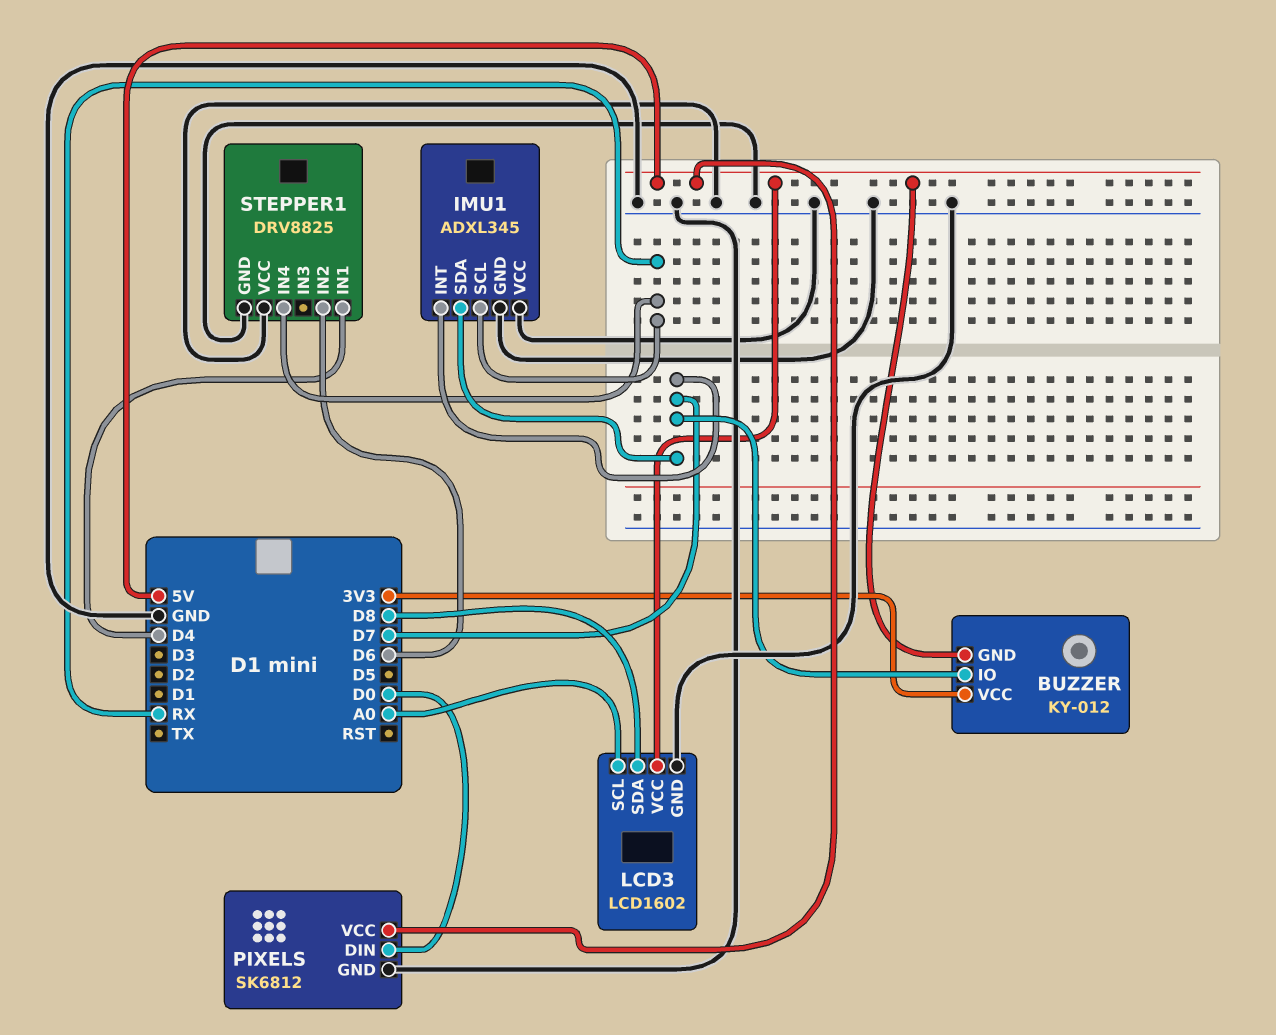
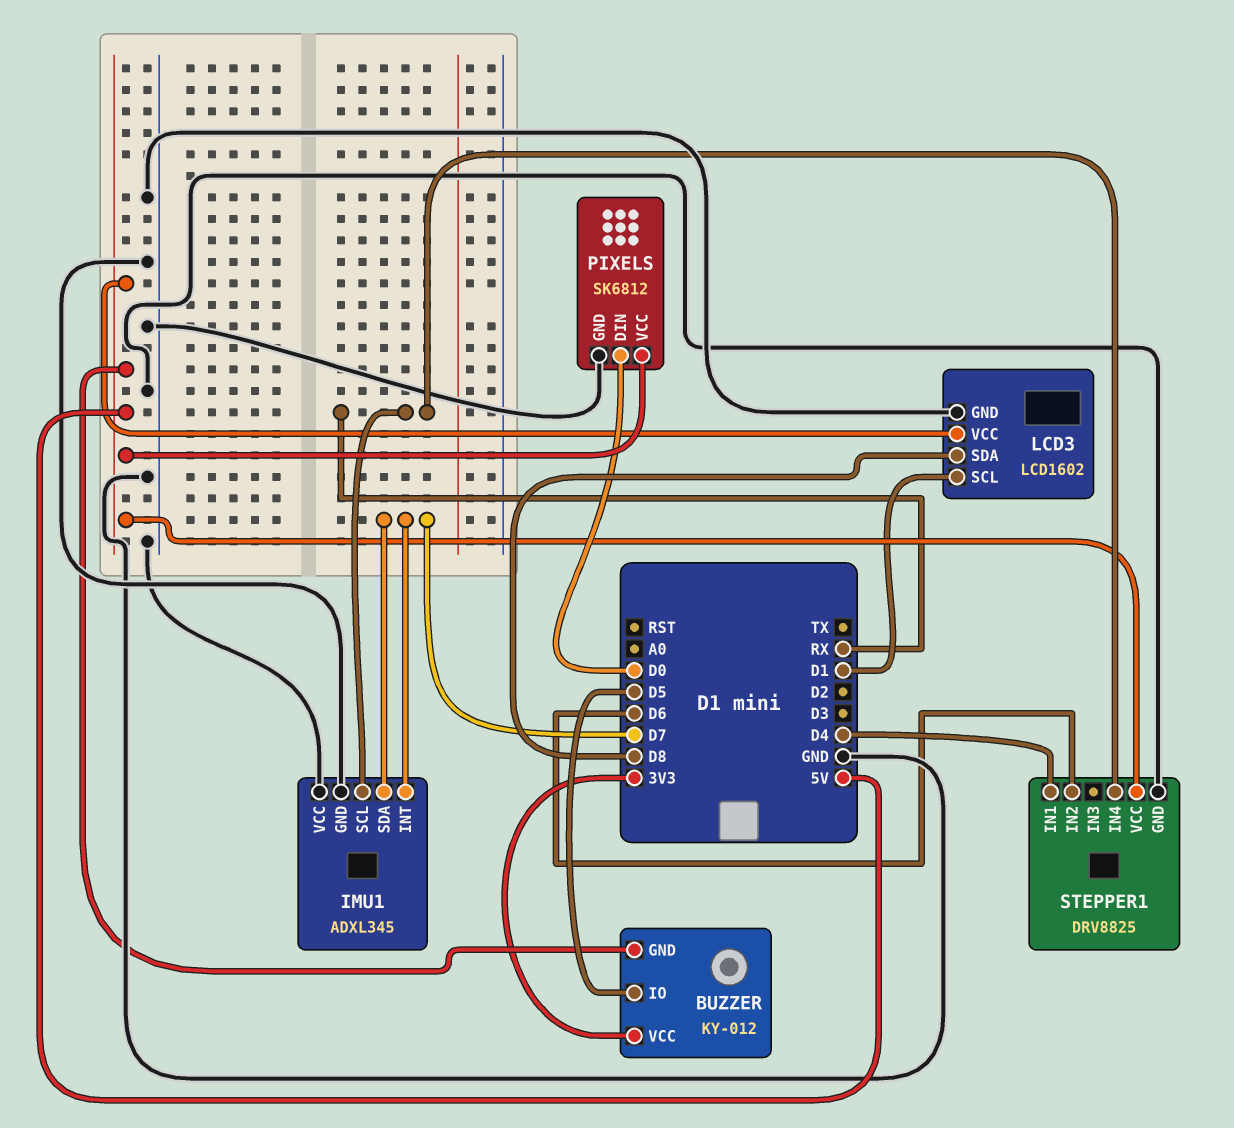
BUZZER pin IO: D7 -> D5
LCD3 pin SCL: A0 -> D1
STEPPER1 pin VCC: GND -> 5V

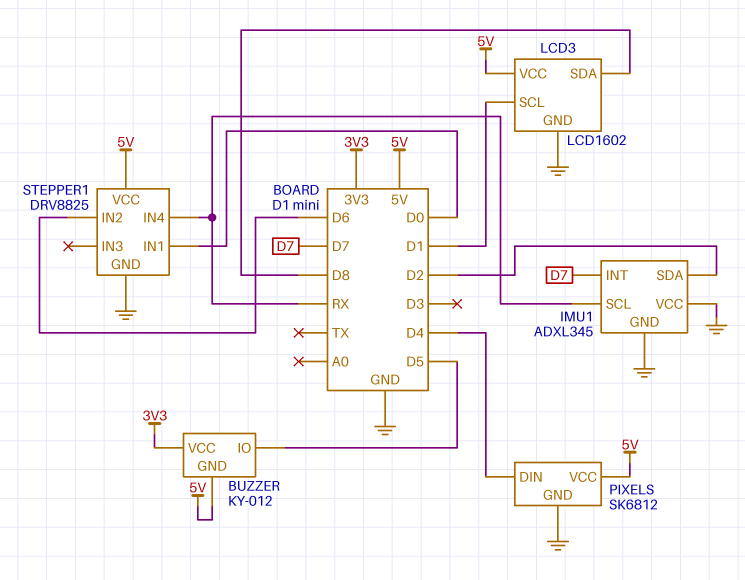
IMU1 pin SDA: D7 -> D2
PIXELS pin DIN: D0 -> D4
STEPPER1 pin IN1: D4 -> D0

